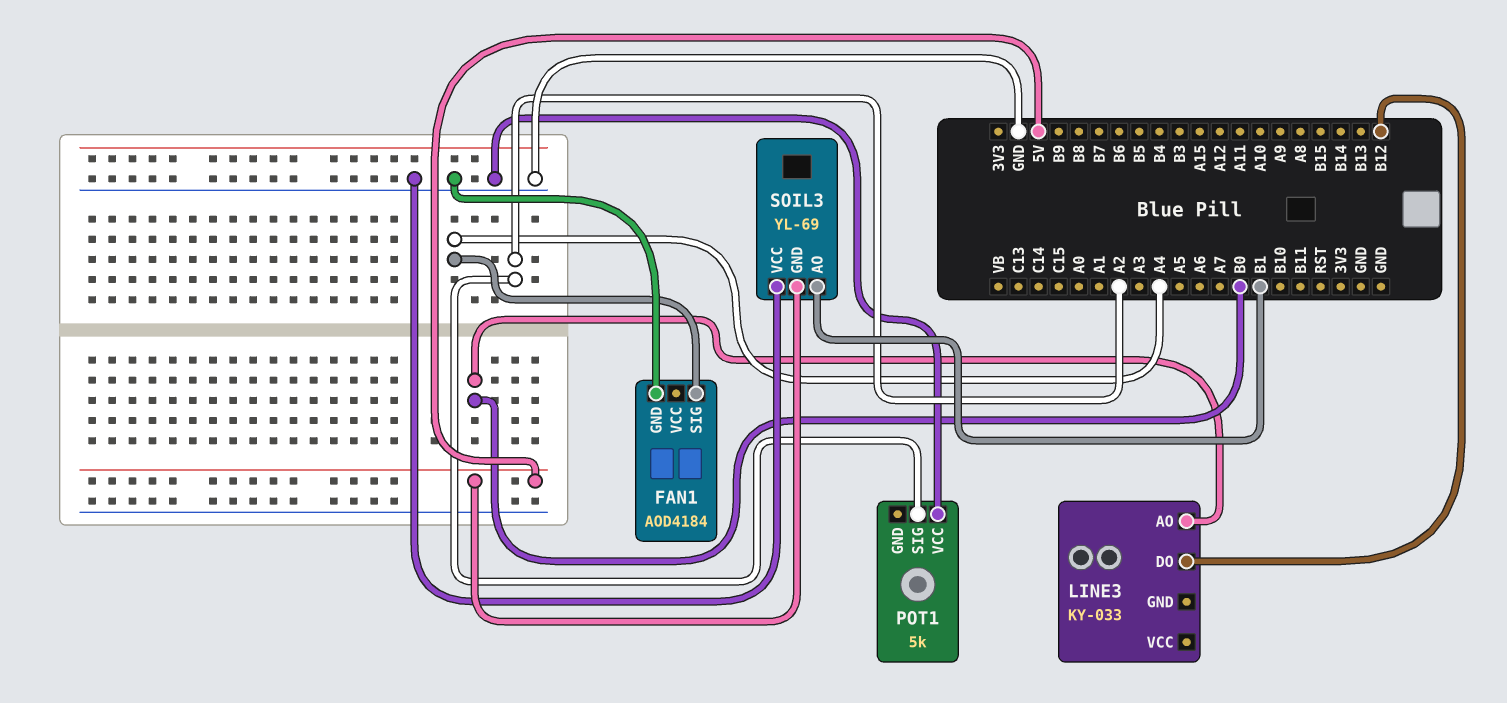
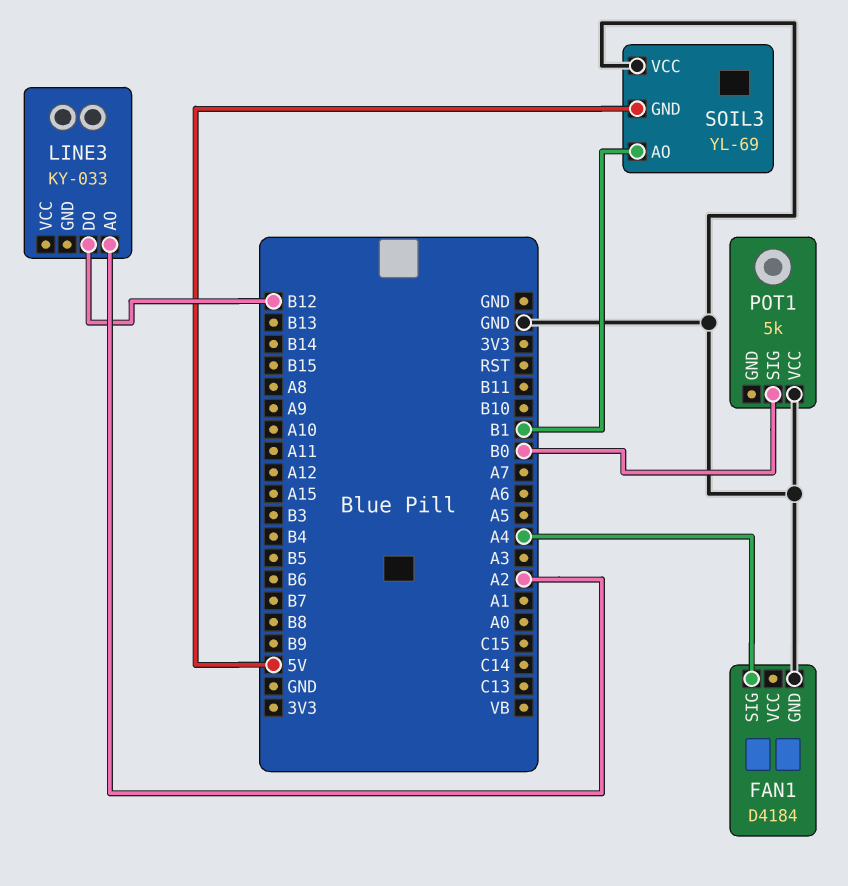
FAN1: AOD4184 -> D4184
LINE3 pin AO: B0 -> A2
POT1 pin SIG: A2 -> B0

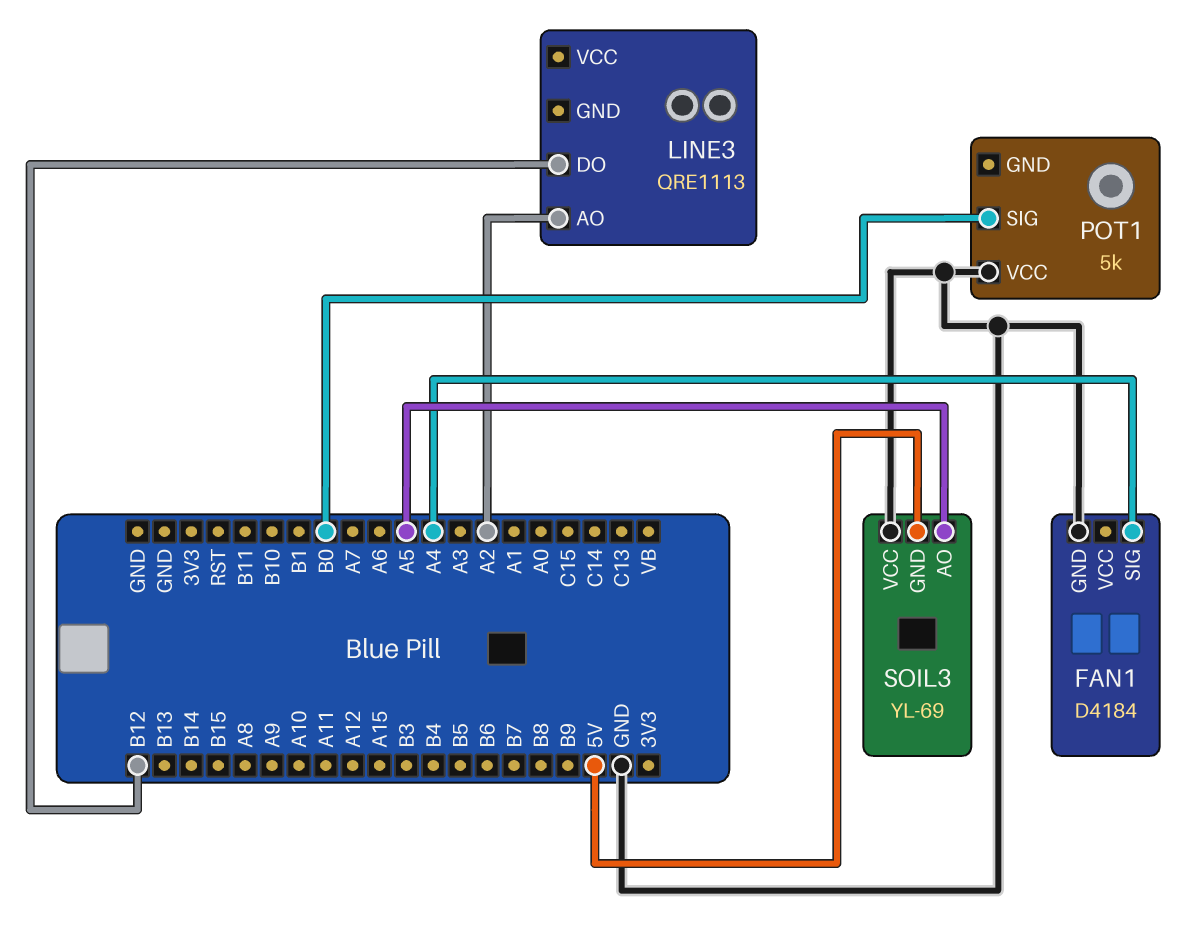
LINE3: KY-033 -> QRE1113
SOIL3 pin AO: B1 -> A5

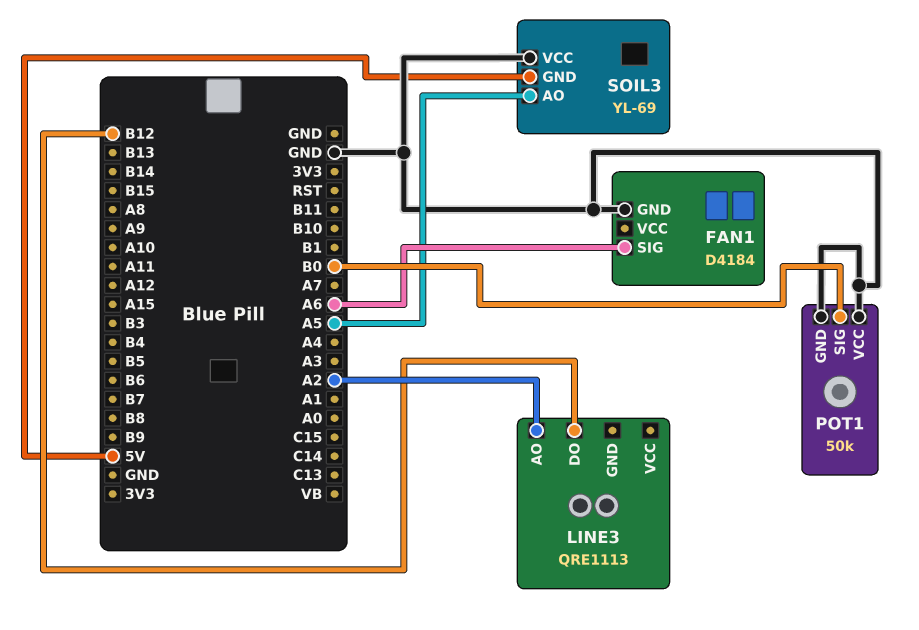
FAN1 pin SIG: A4 -> A6
POT1: 5k -> 50k
POT1 pin GND: none -> GND

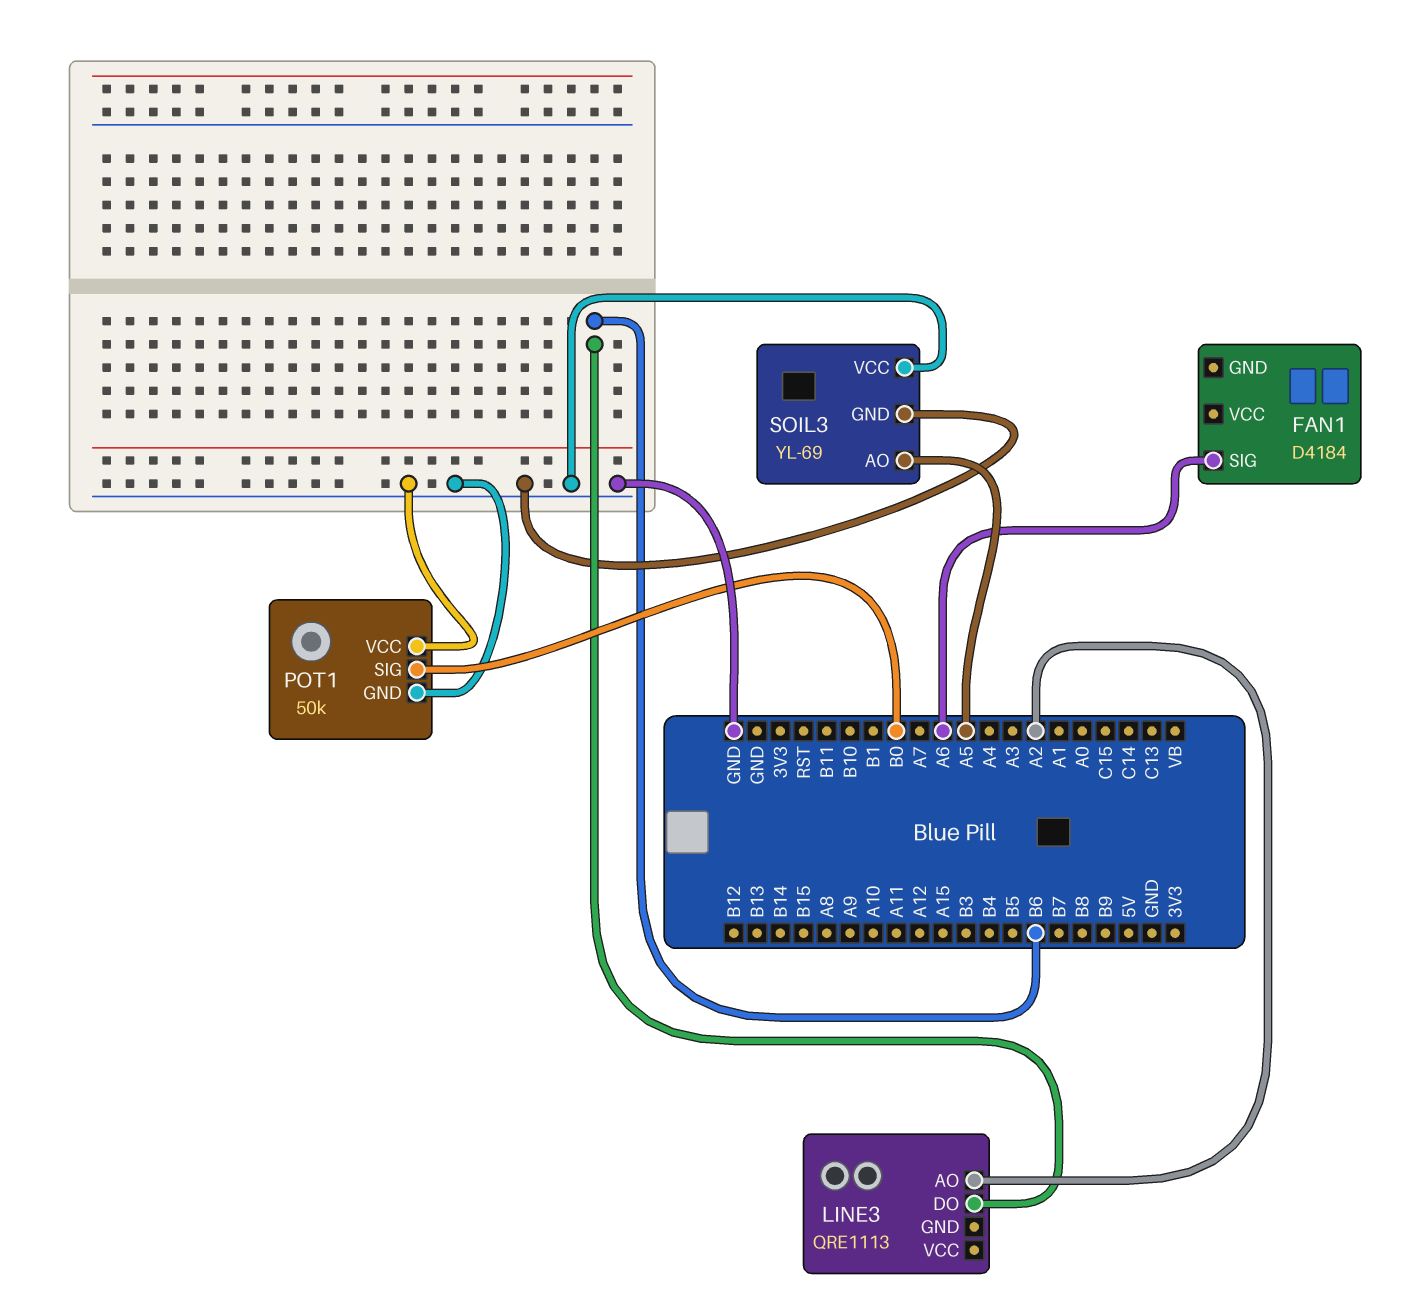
FAN1 pin GND: GND -> none
LINE3 pin DO: B12 -> B6
SOIL3 pin GND: 5V -> GND

